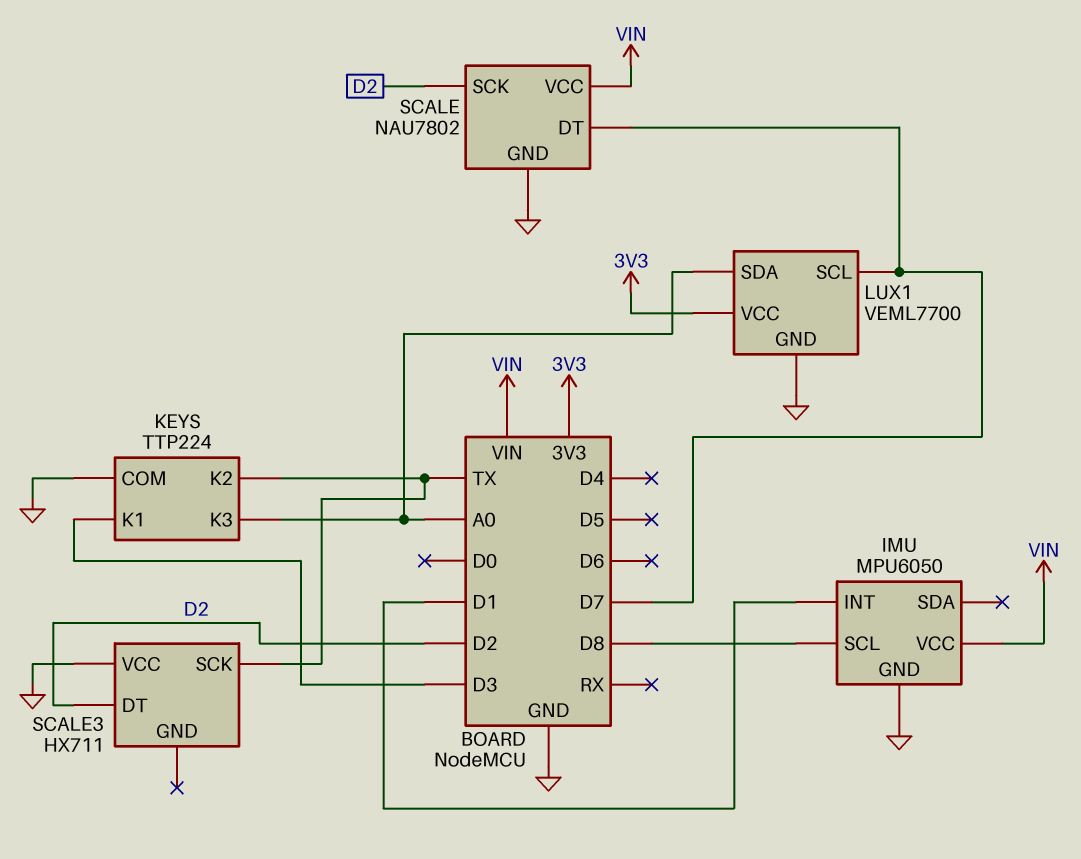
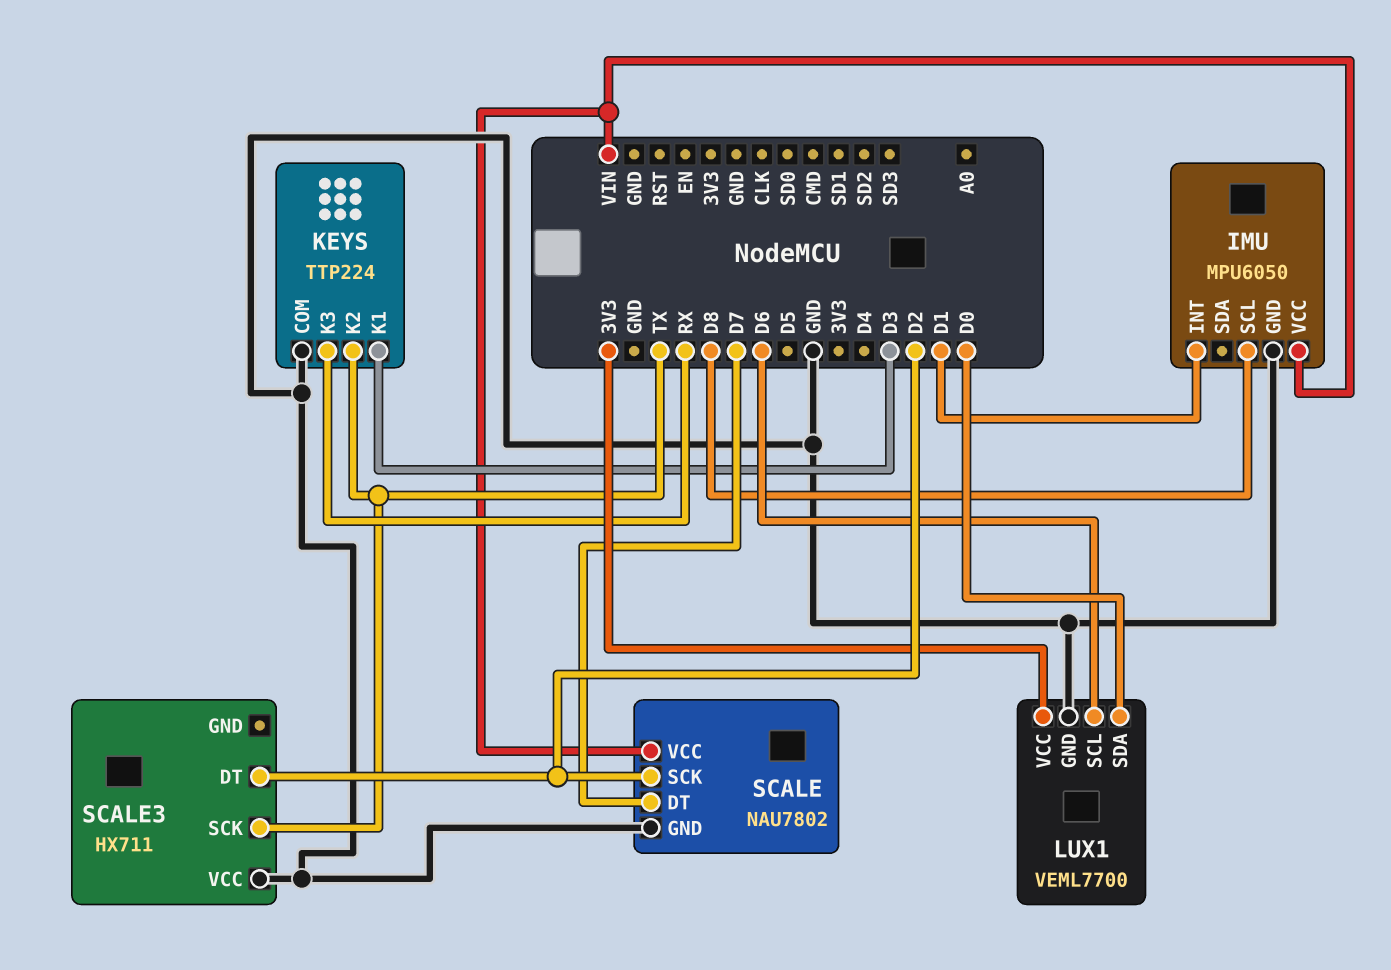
KEYS pin K3: A0 -> RX
LUX1 pin SCL: D7 -> D6
LUX1 pin SDA: A0 -> D0

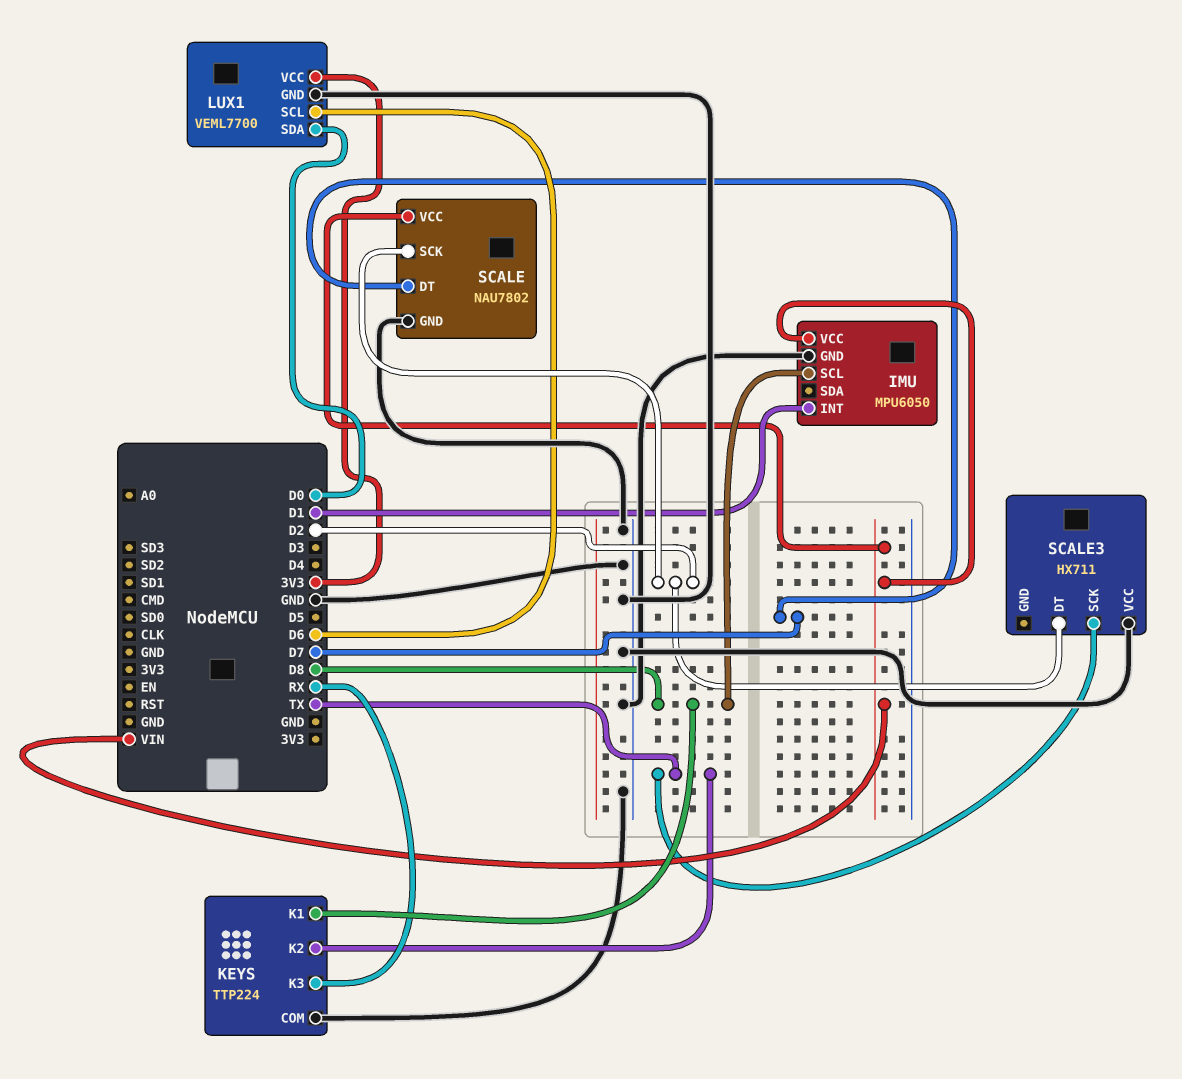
KEYS pin K1: D3 -> D8

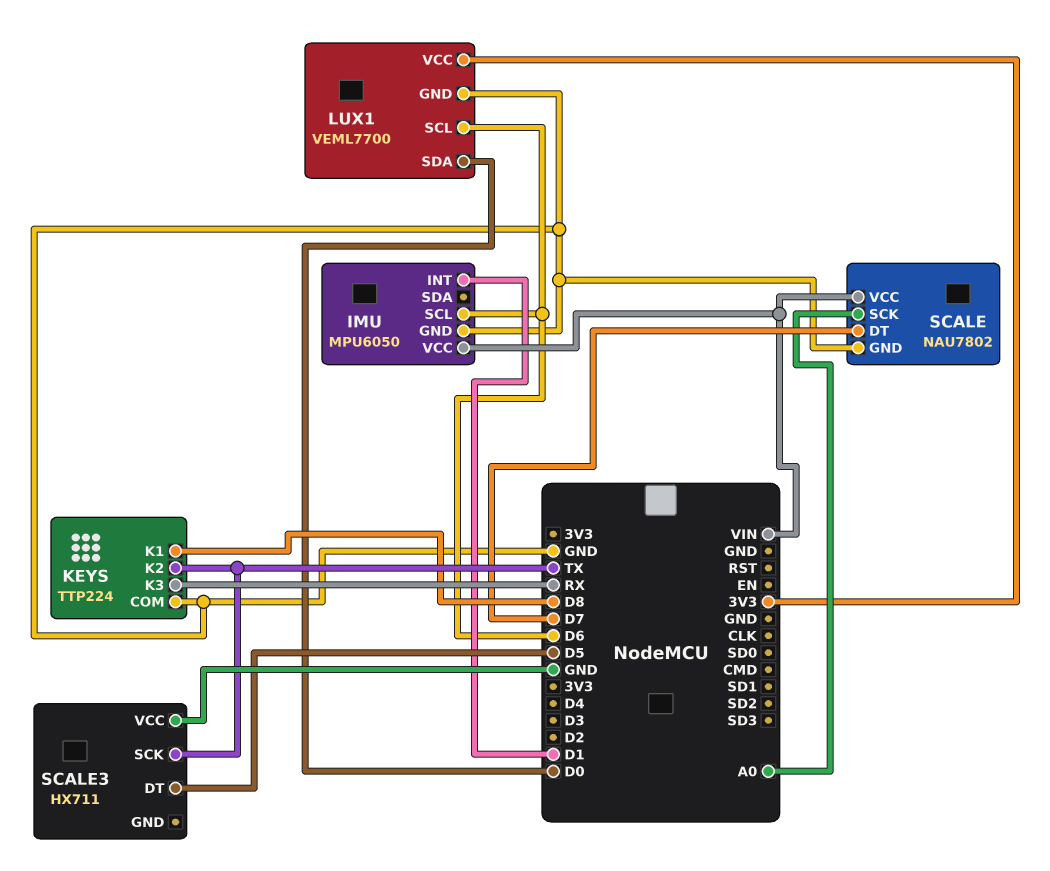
IMU pin SCL: D8 -> D6
SCALE pin SCK: D2 -> A0
SCALE3 pin DT: D2 -> D5

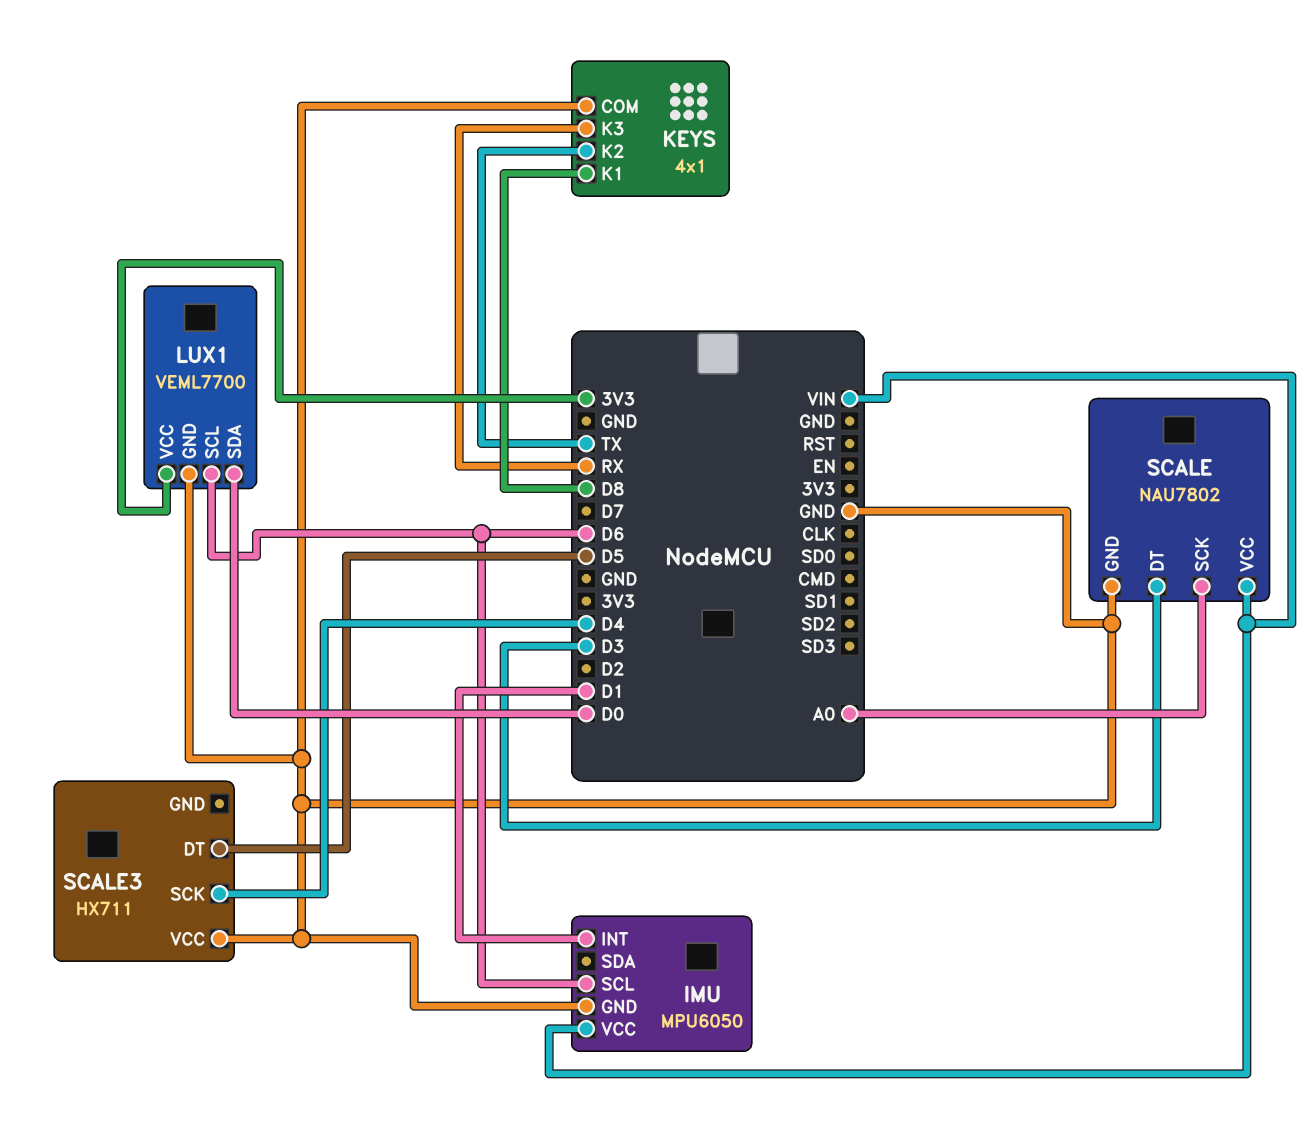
KEYS: TTP224 -> 4x1
SCALE pin DT: D7 -> D3
SCALE3 pin SCK: TX -> D4

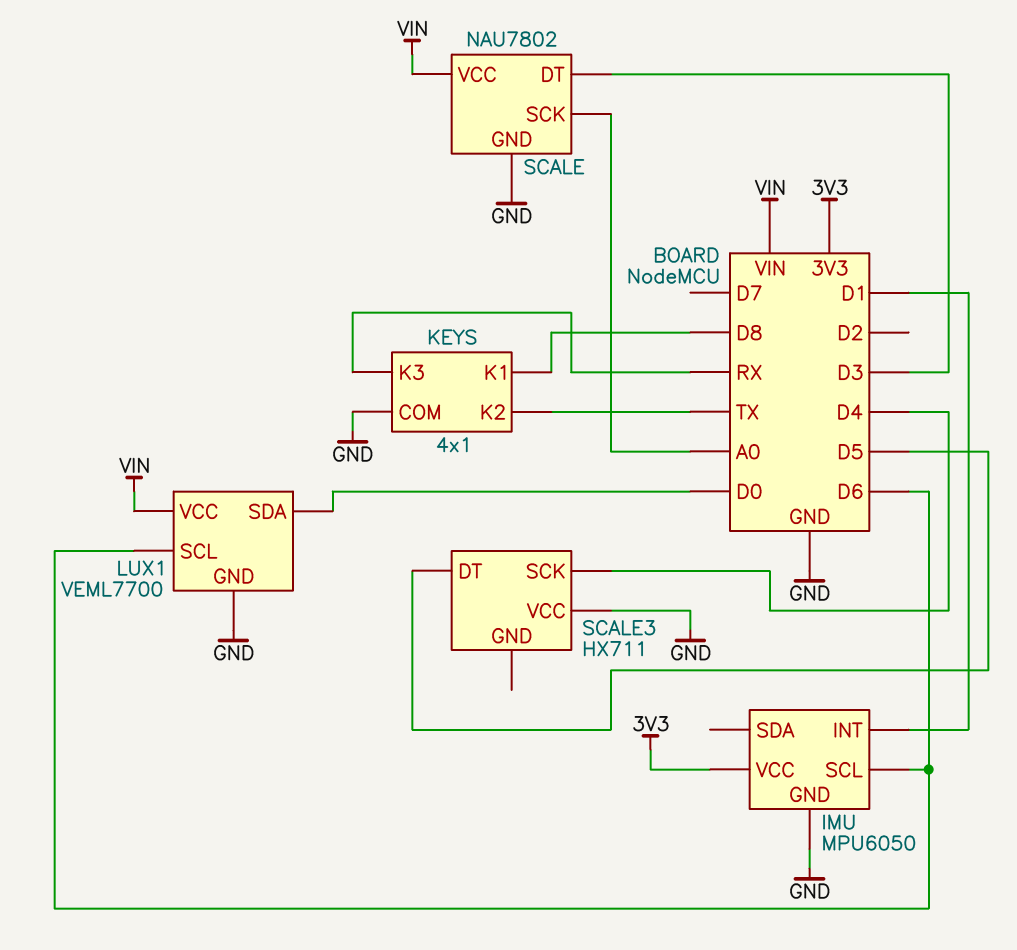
IMU pin VCC: VIN -> 3V3
LUX1 pin VCC: 3V3 -> VIN

